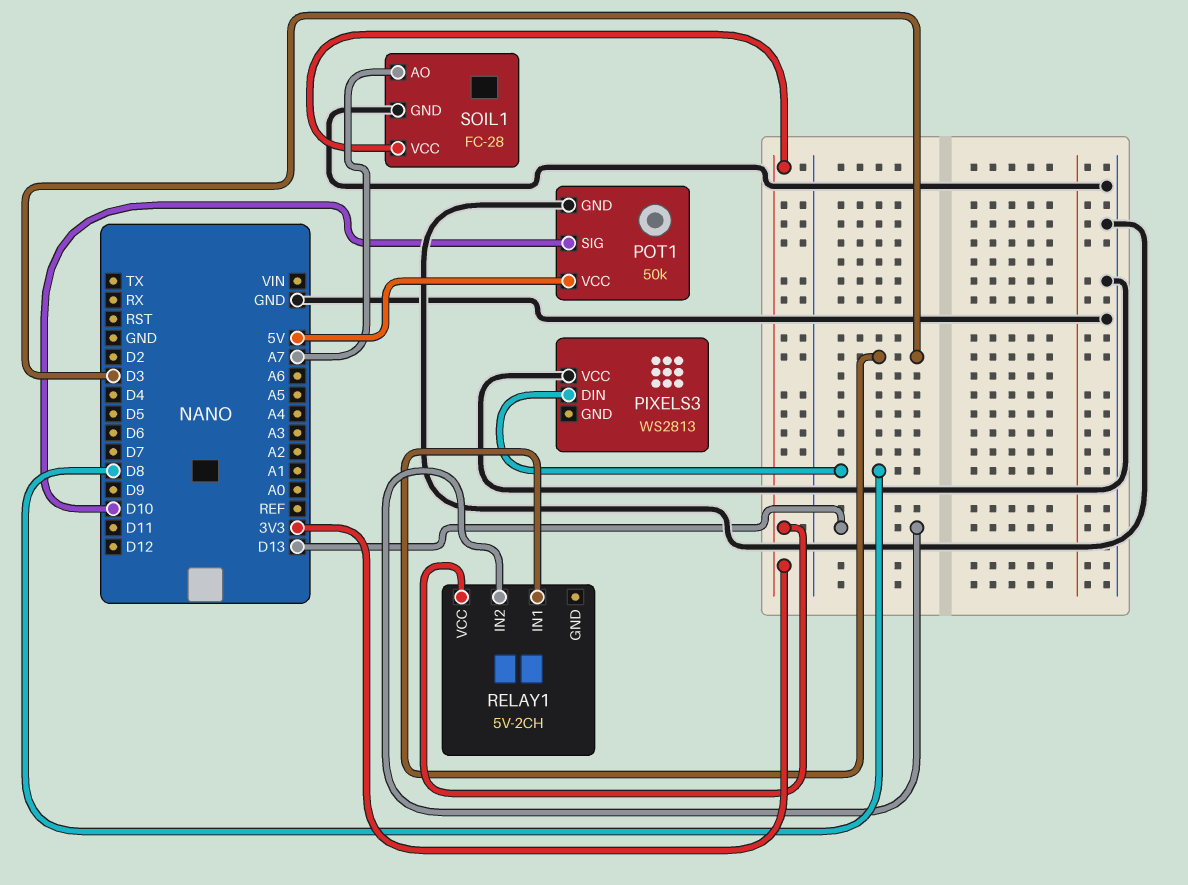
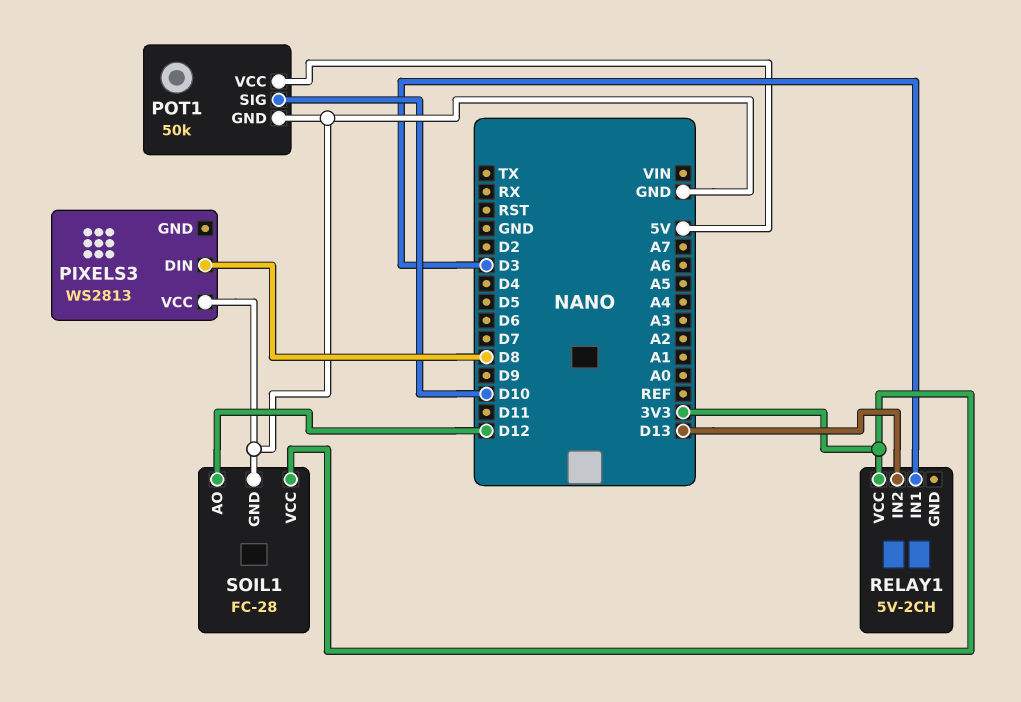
SOIL1 pin AO: A7 -> D12

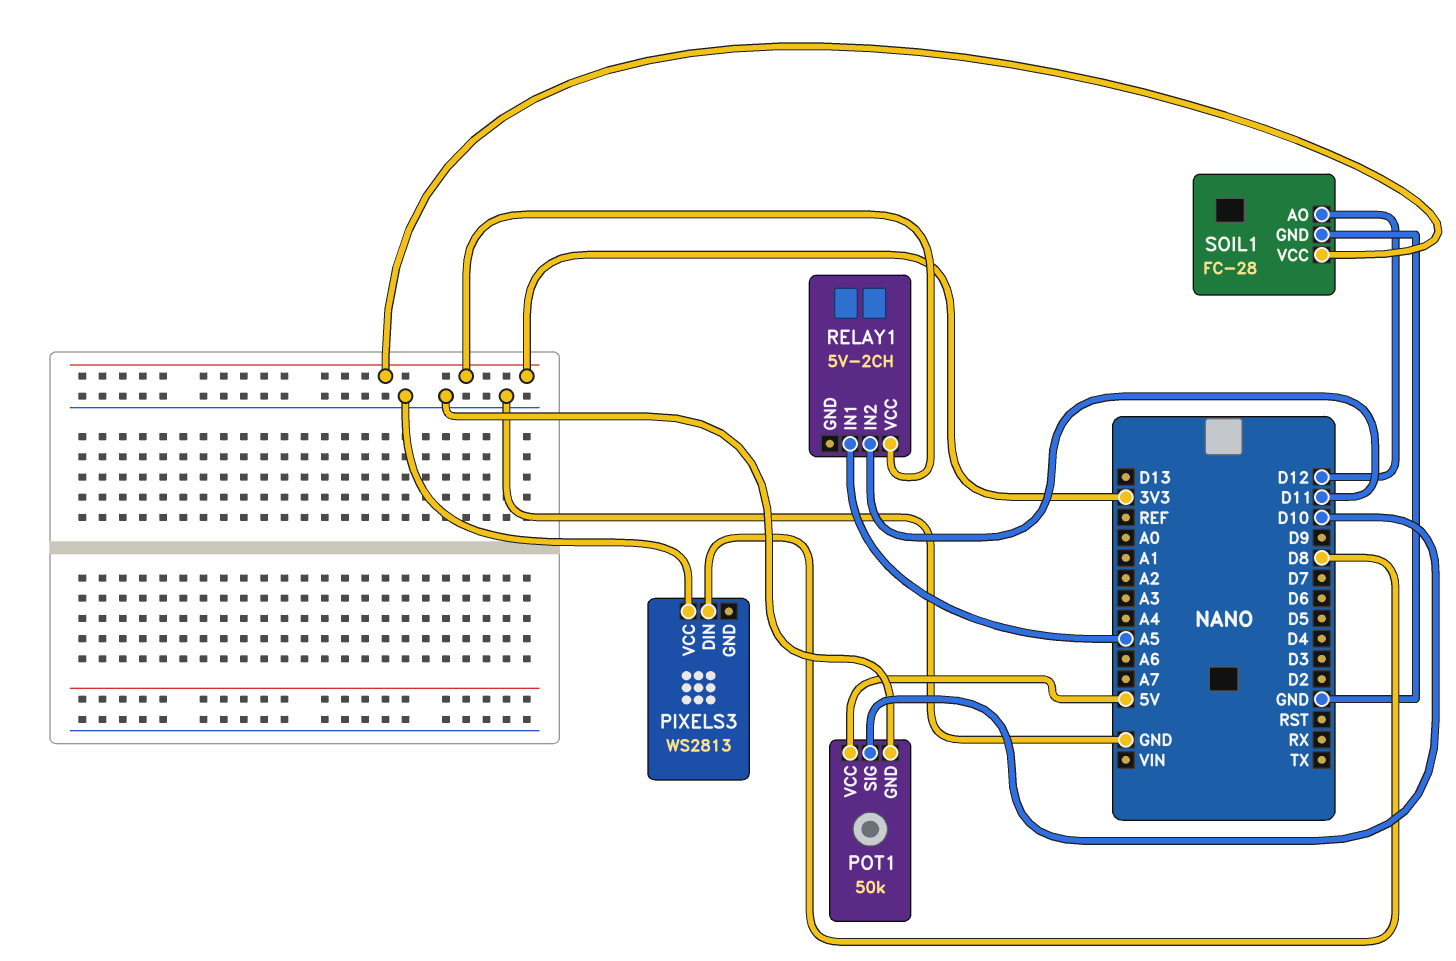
RELAY1 pin IN1: D3 -> A5
RELAY1 pin IN2: D13 -> D11

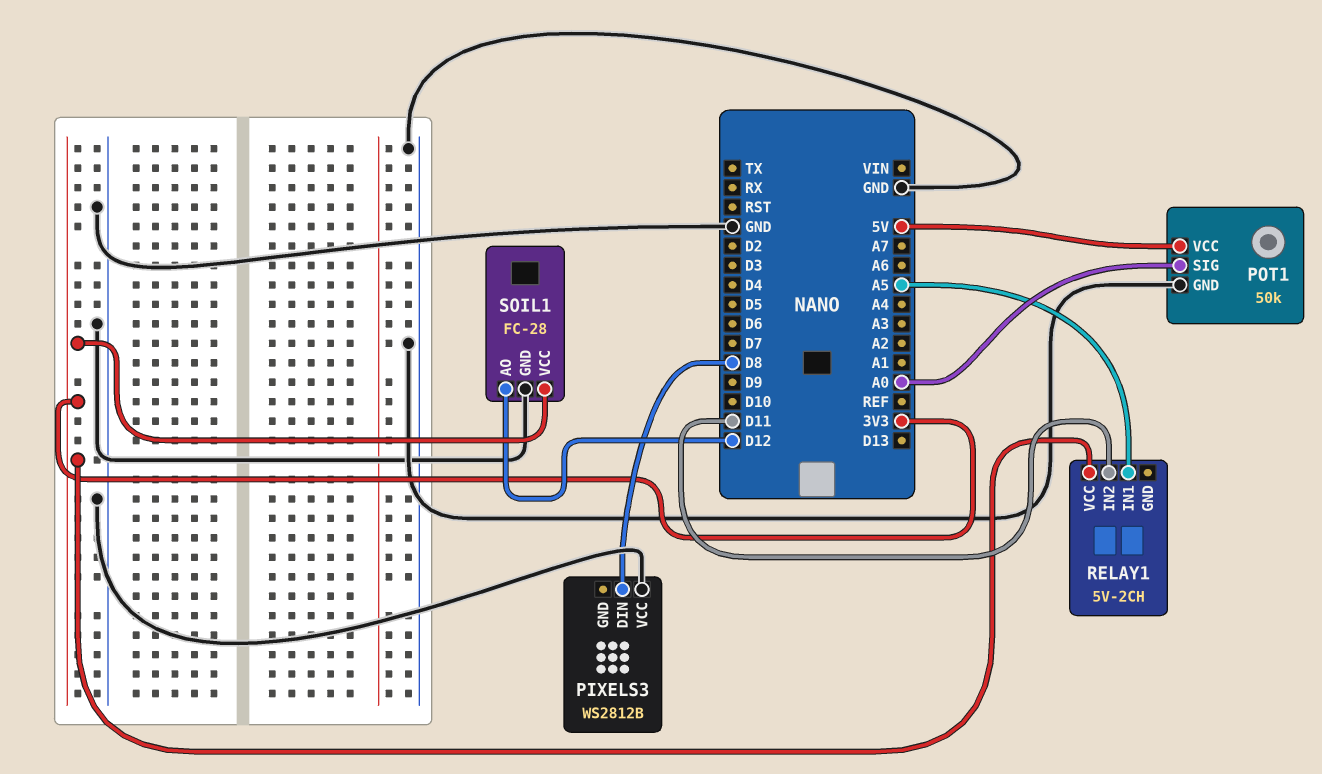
PIXELS3: WS2813 -> WS2812B
POT1 pin SIG: D10 -> A0

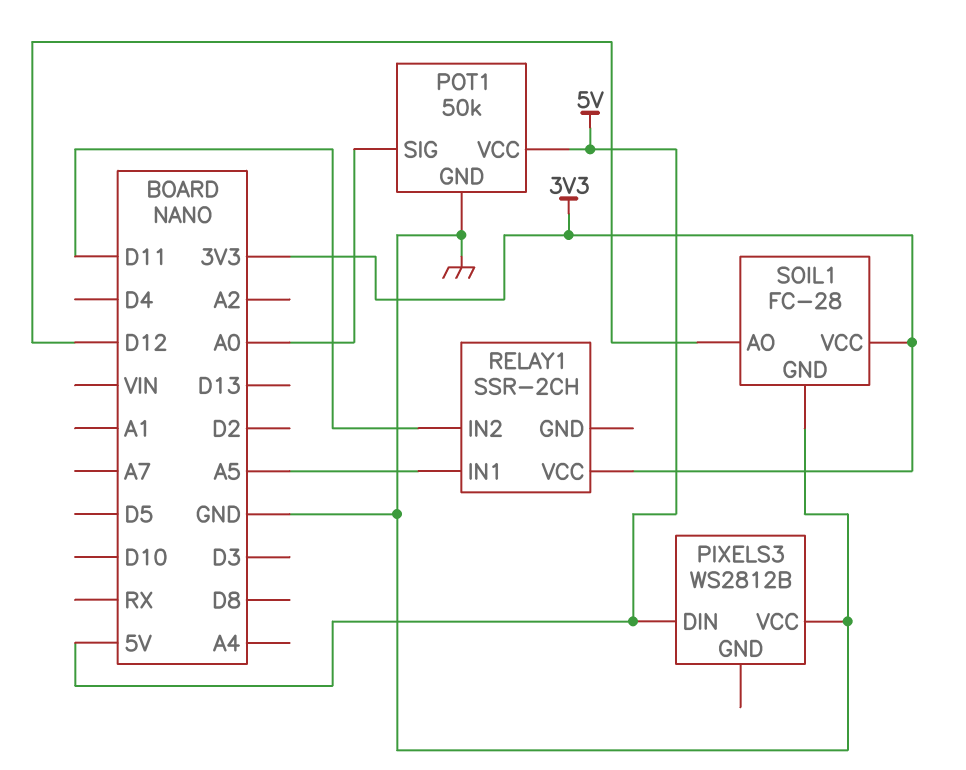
PIXELS3 pin DIN: D8 -> 5V
RELAY1: 5V-2CH -> SSR-2CH

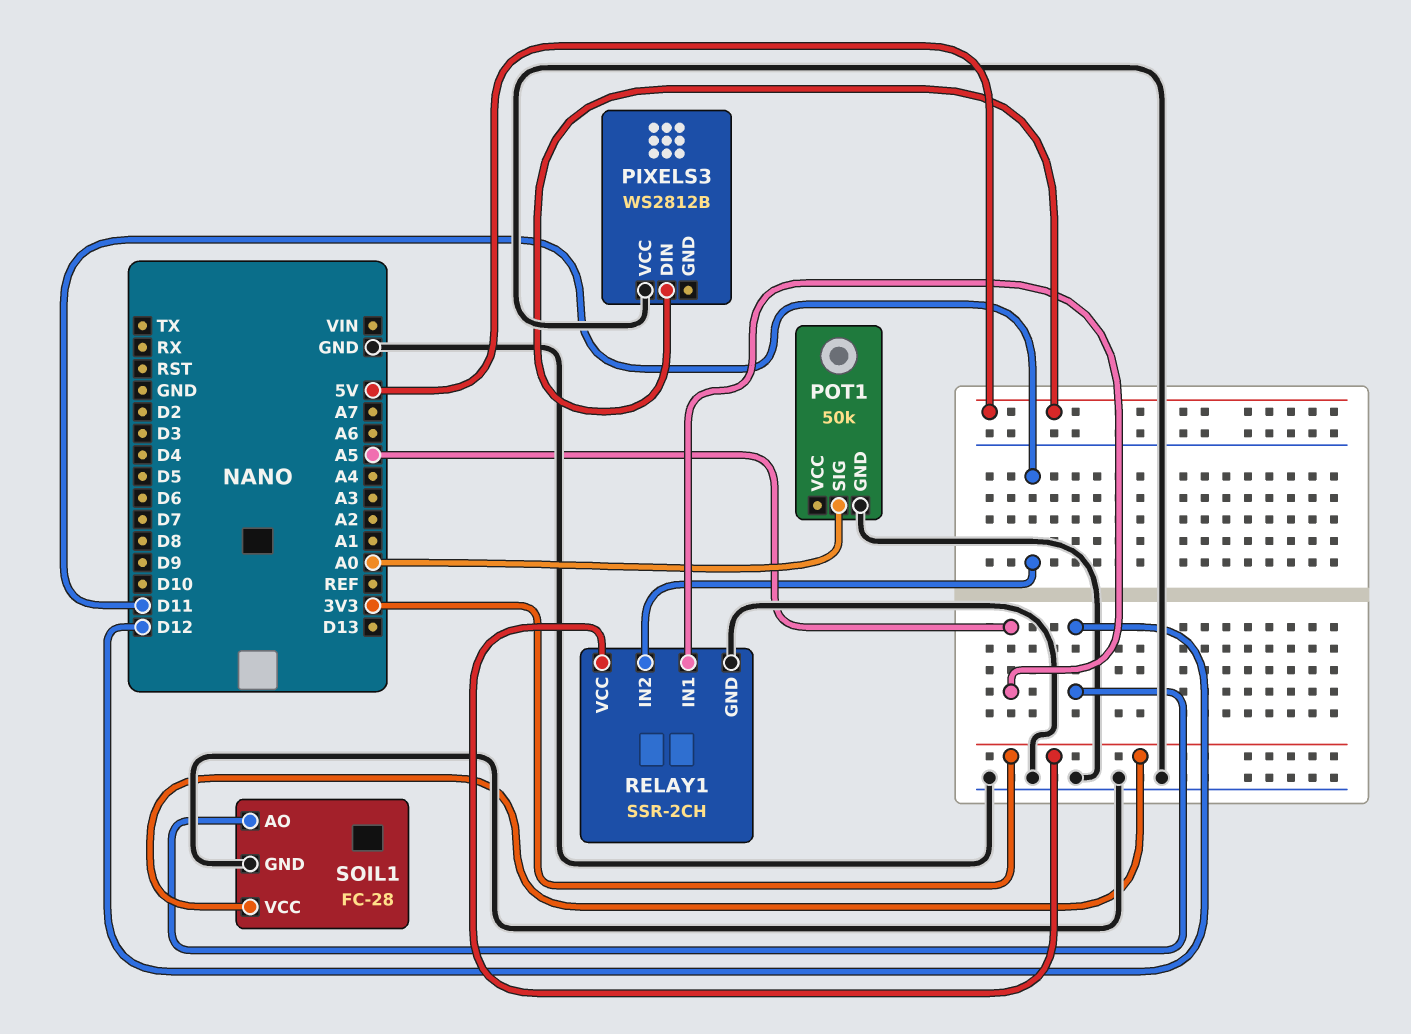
POT1 pin VCC: 5V -> none
RELAY1 pin GND: none -> GND

